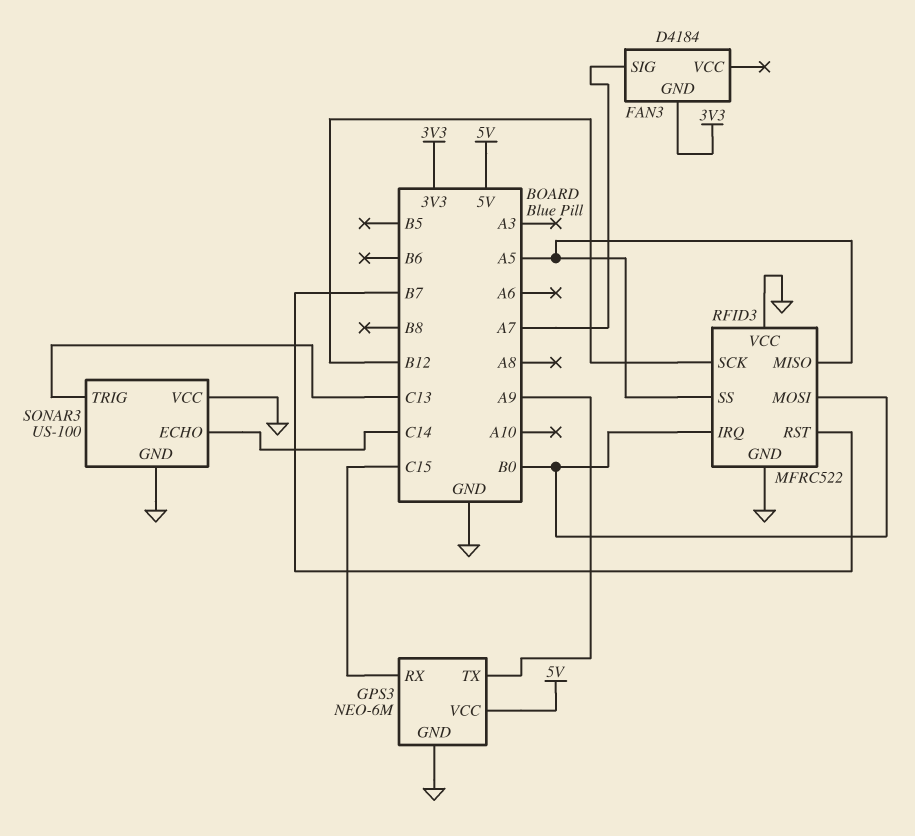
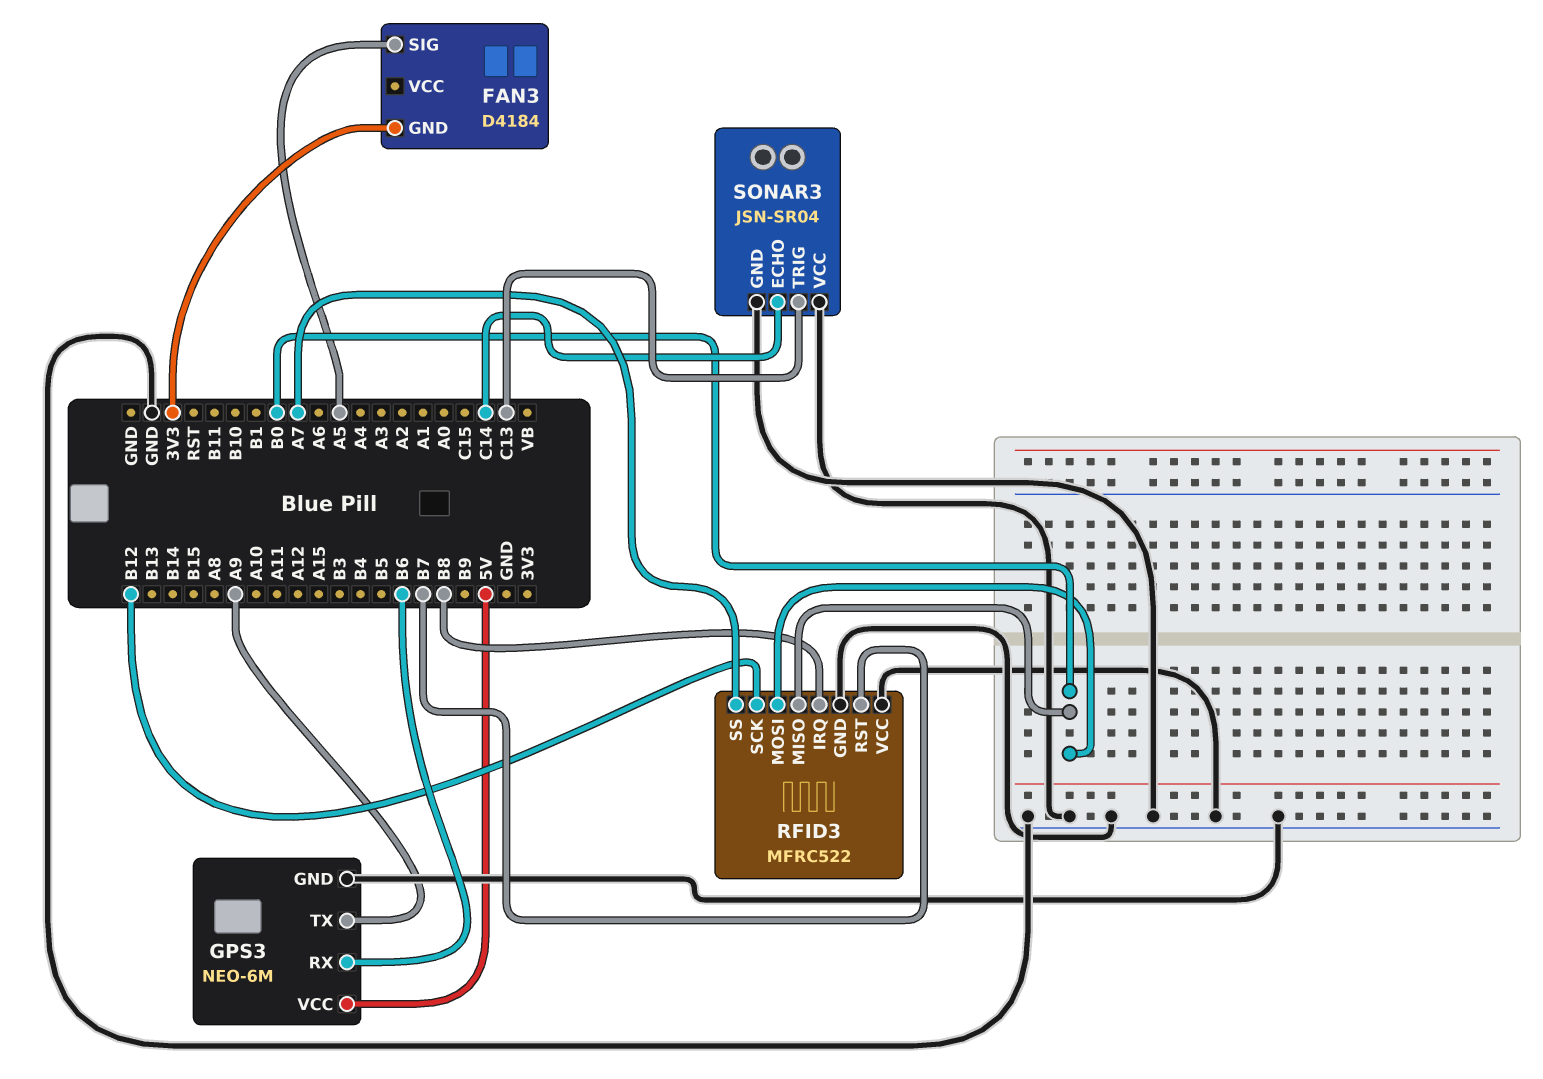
FAN3 pin SIG: A7 -> A5
GPS3 pin RX: C15 -> B6
RFID3 pin IRQ: B0 -> B8
RFID3 pin MISO: A5 -> B0
RFID3 pin SS: A5 -> A7
SONAR3: US-100 -> JSN-SR04

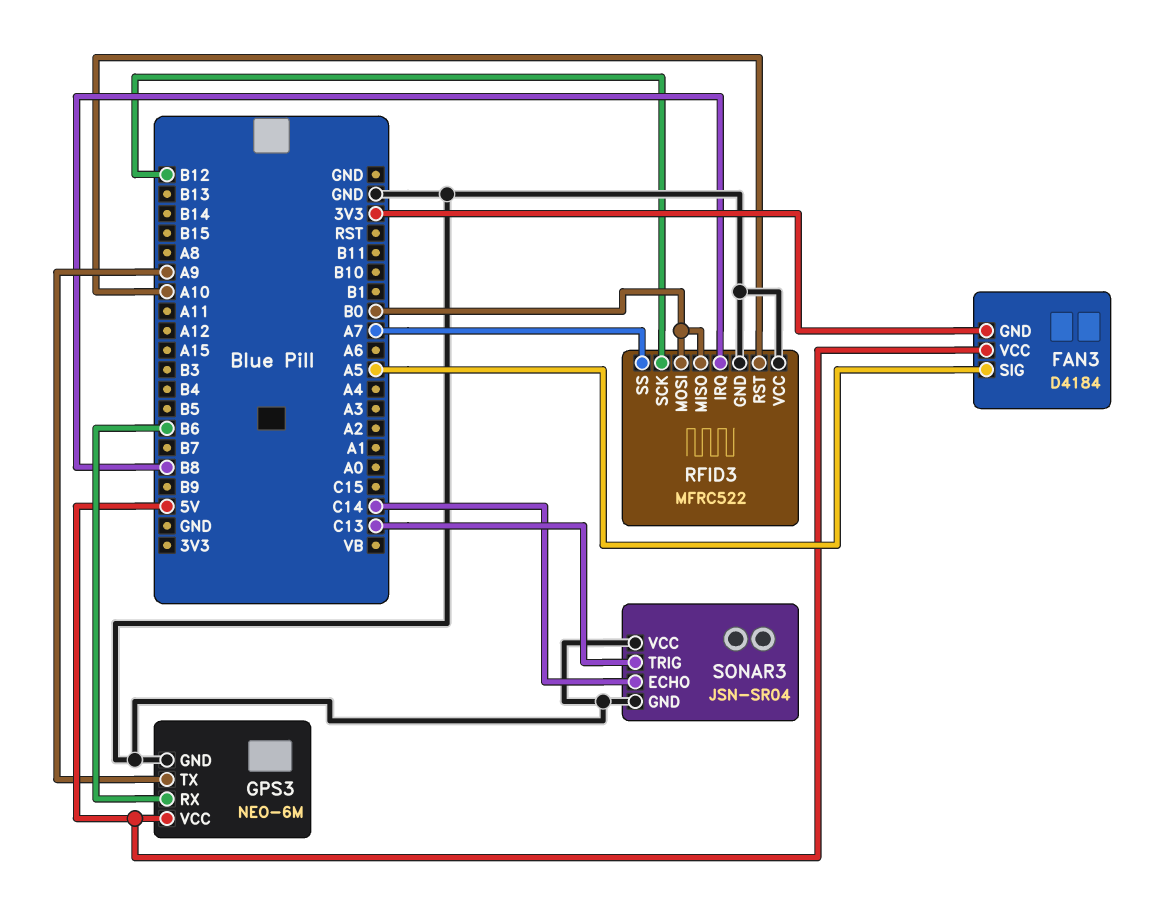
FAN3 pin VCC: none -> 5V
RFID3 pin RST: B7 -> A10

